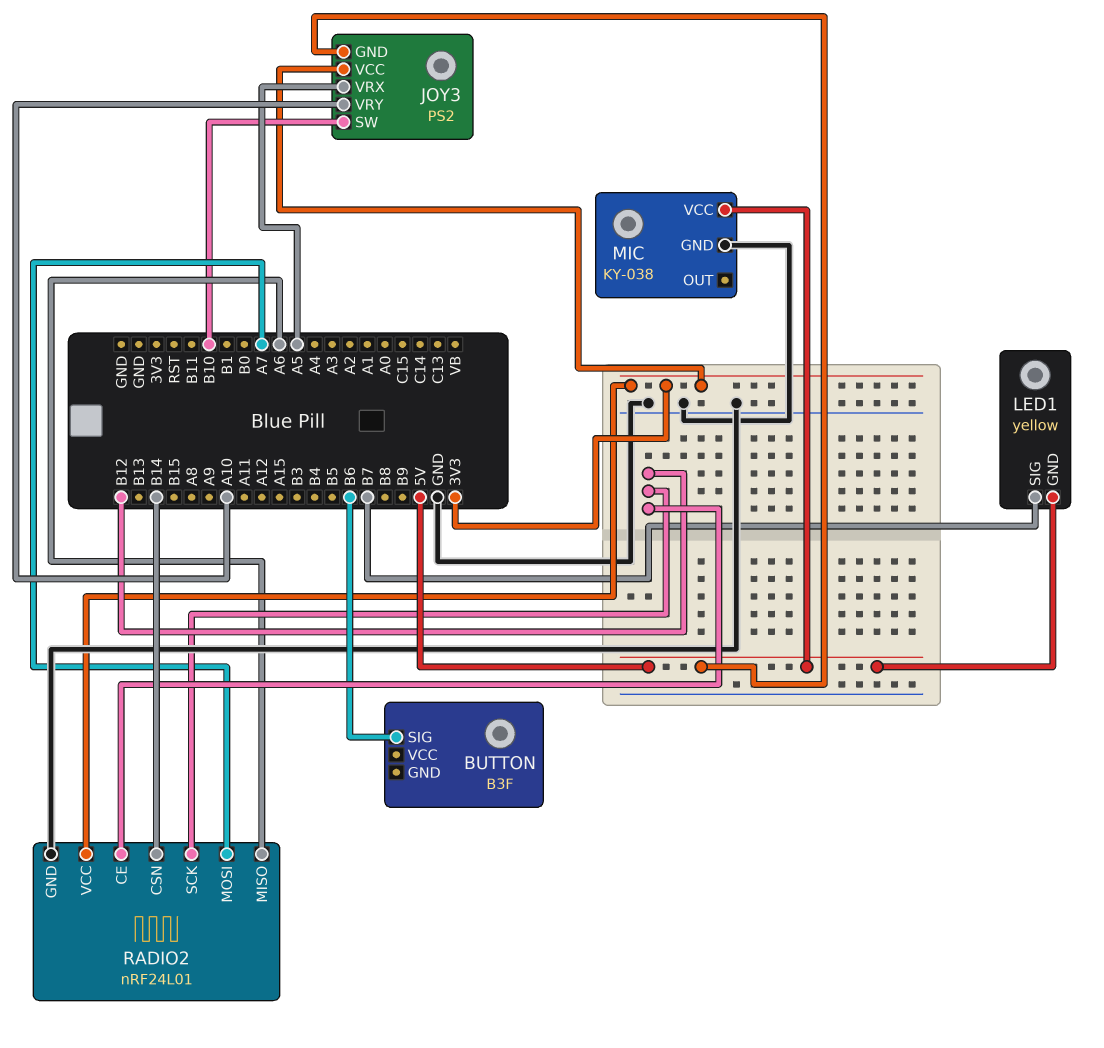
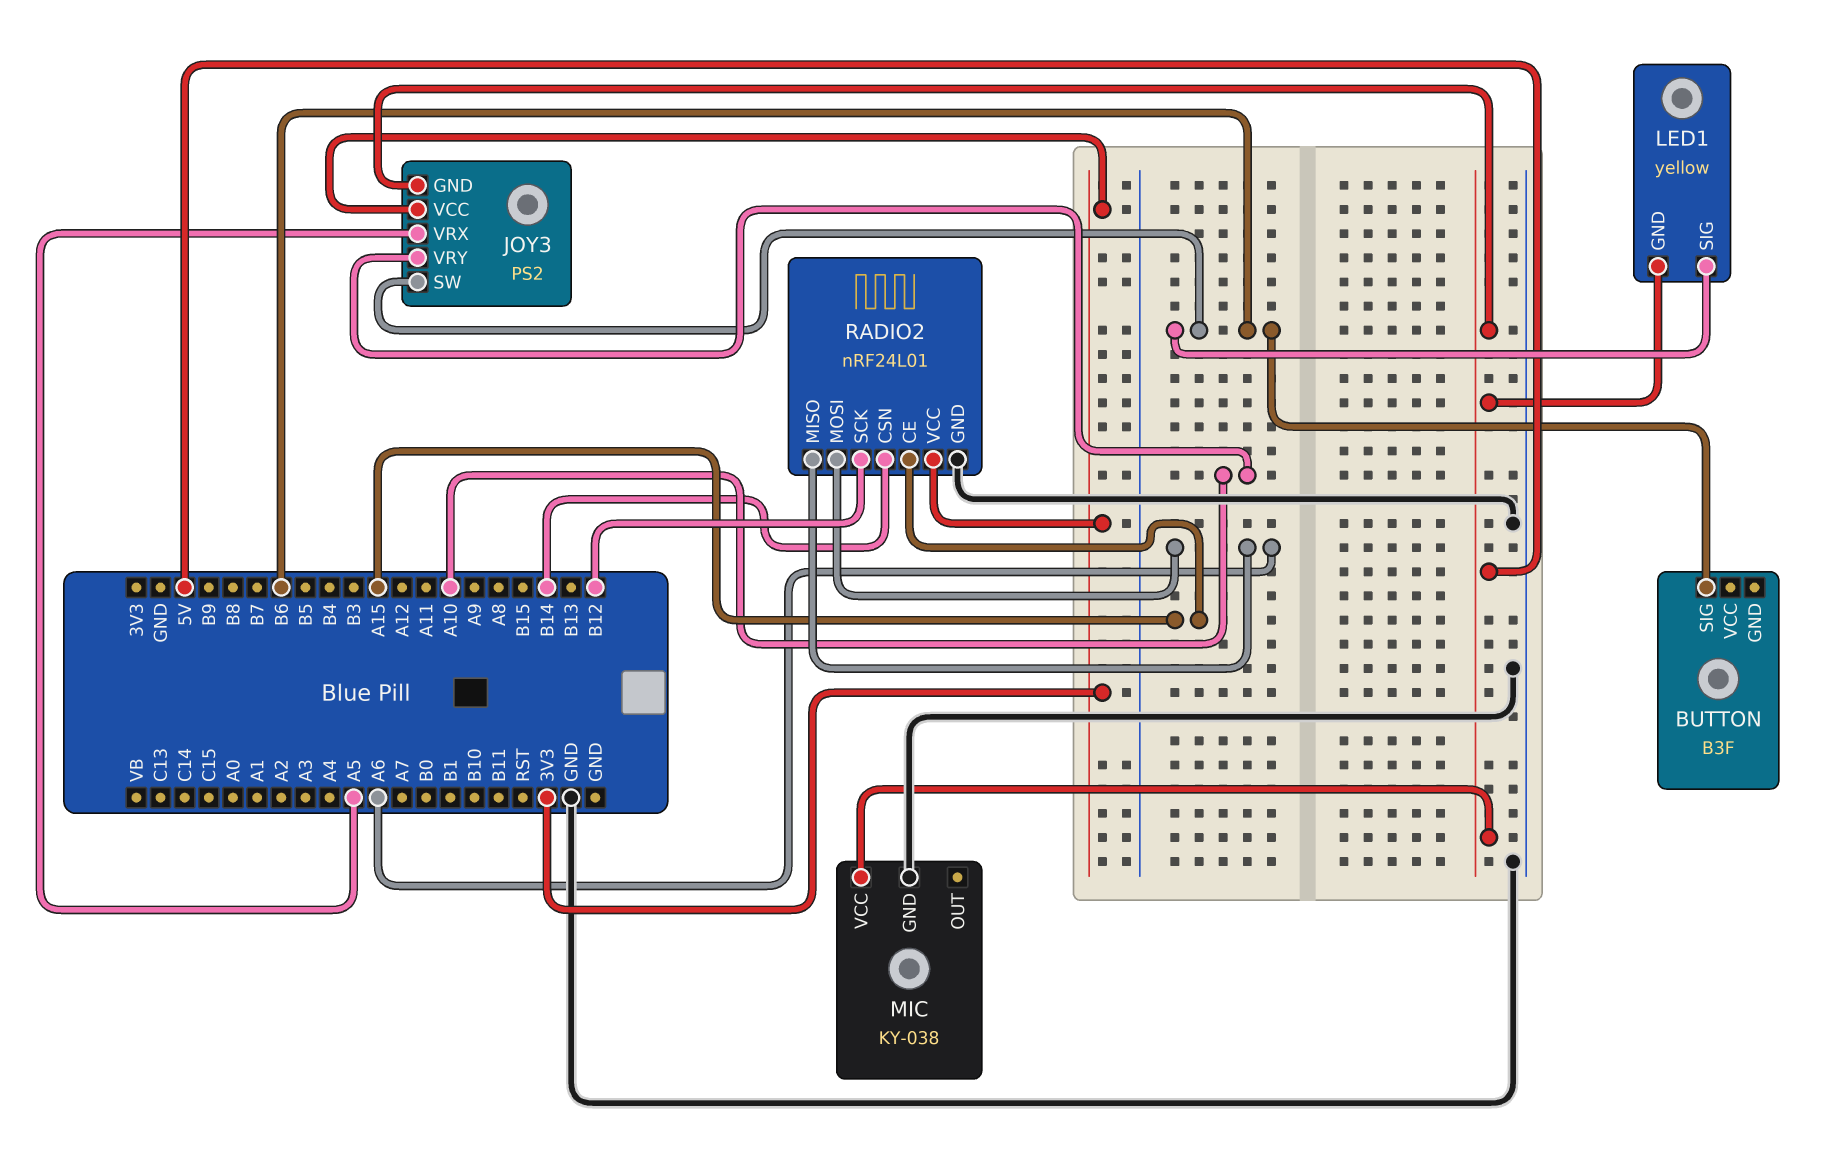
JOY3 pin SW: B10 -> B6
LED1 pin SIG: B7 -> B6
RADIO2 pin CE: B12 -> A15
RADIO2 pin MOSI: A7 -> A6

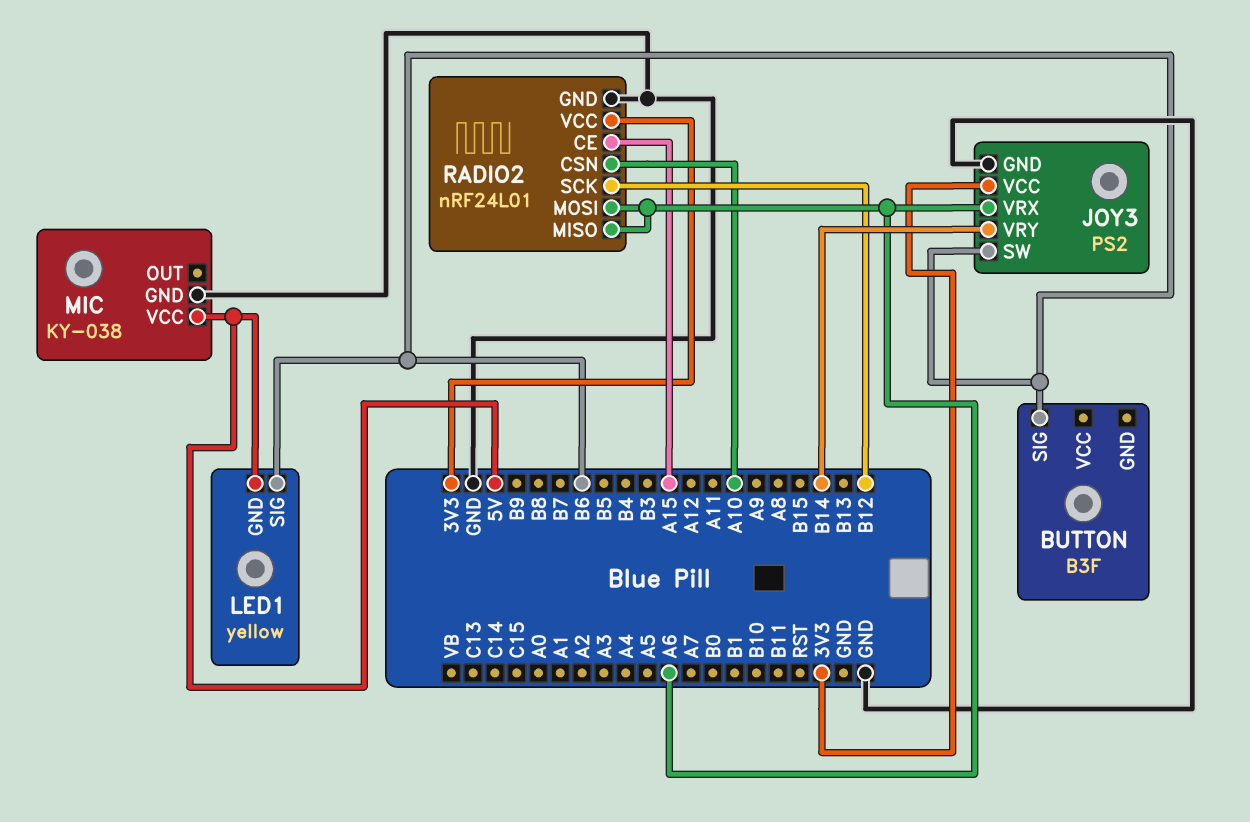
JOY3 pin GND: 5V -> GND
JOY3 pin VRX: A5 -> A6
JOY3 pin VRY: A10 -> B14
RADIO2 pin CSN: B14 -> A10

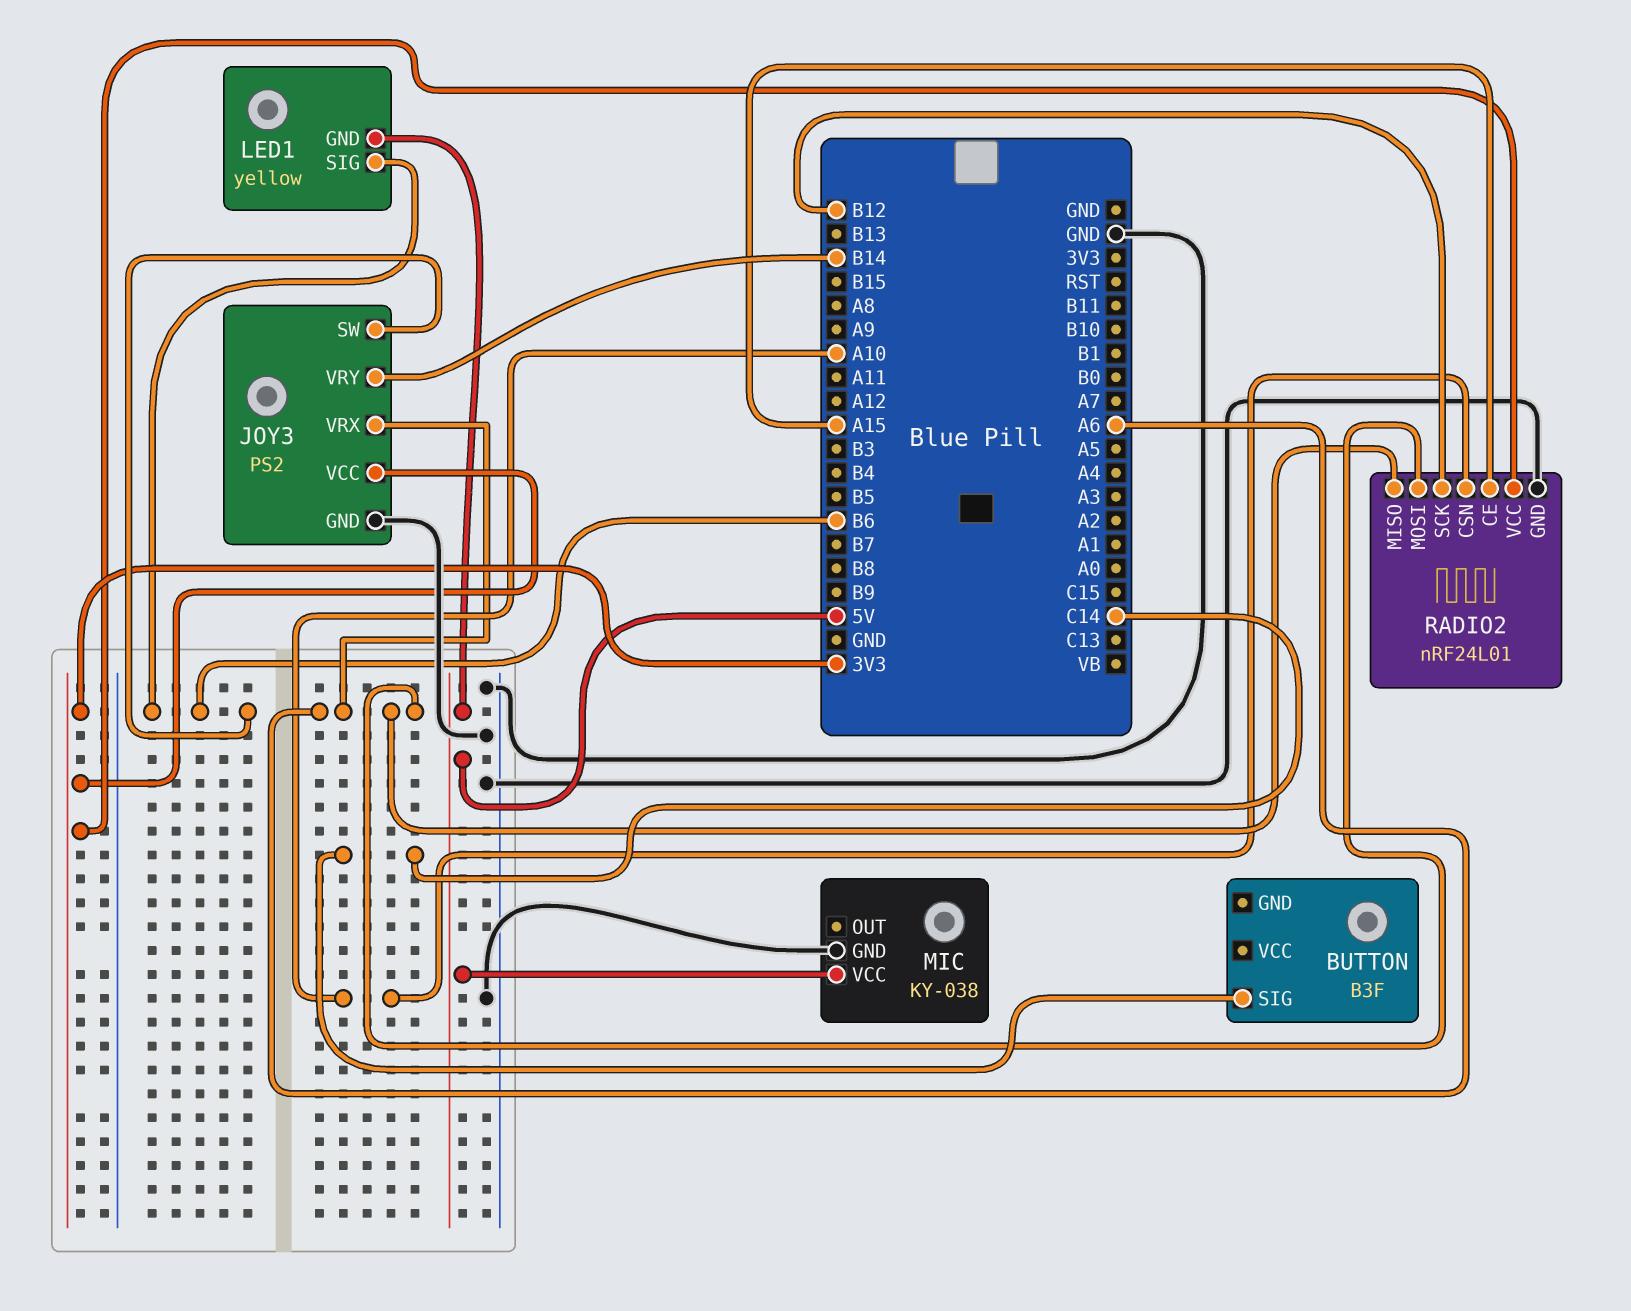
BUTTON pin SIG: B6 -> C14

